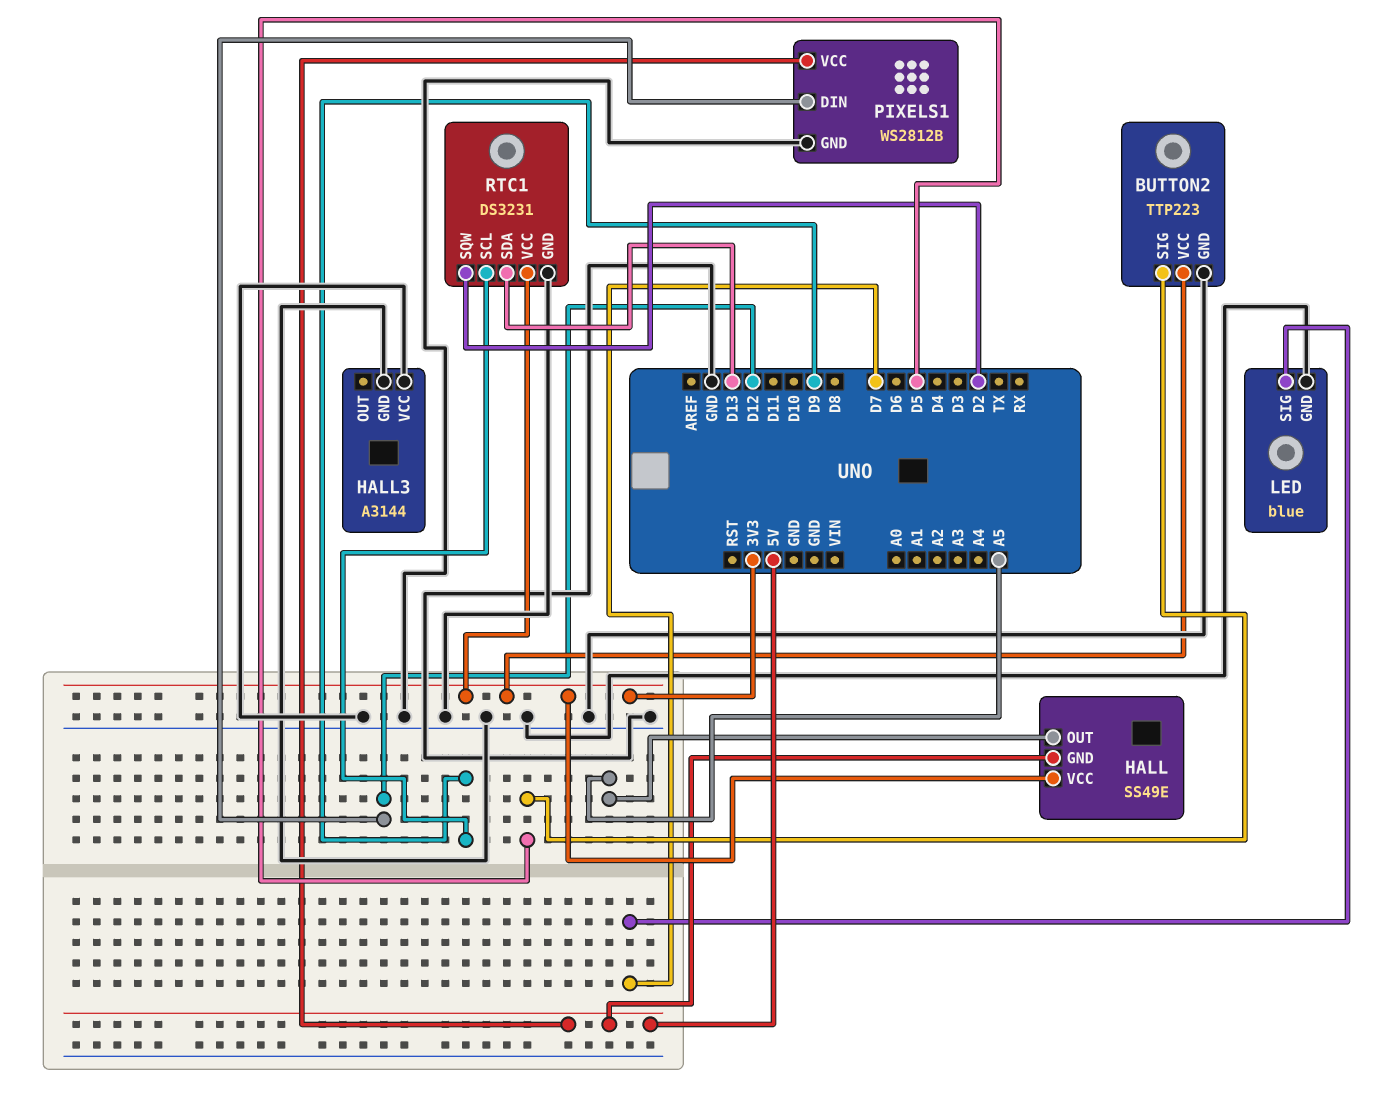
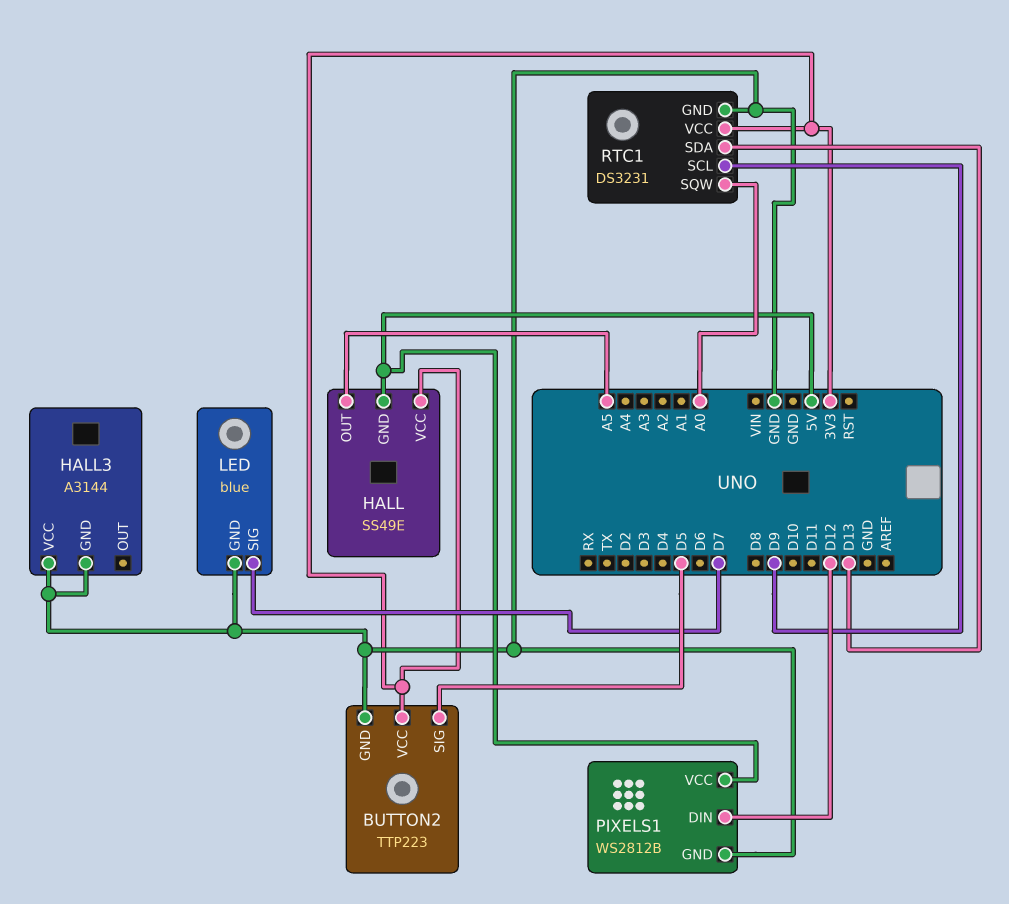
RTC1 pin SQW: D2 -> A0

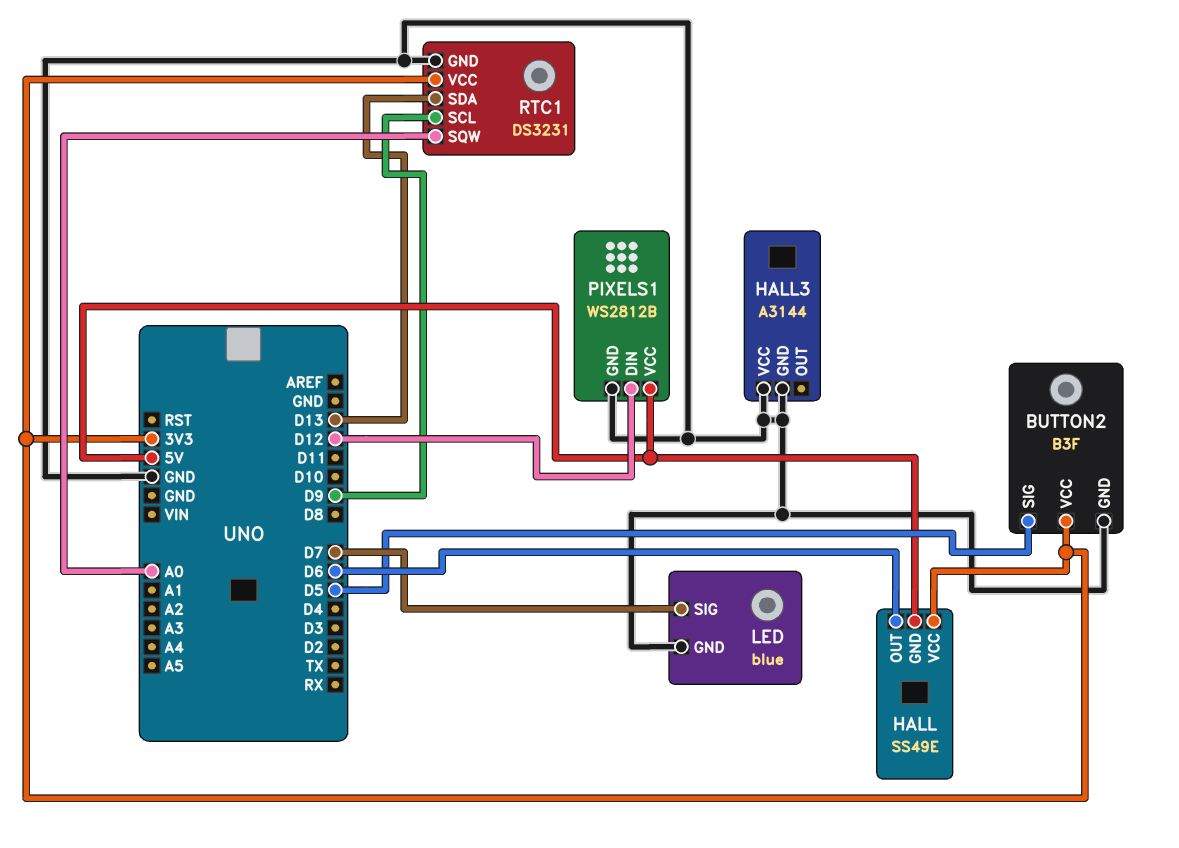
BUTTON2: TTP223 -> B3F
HALL pin OUT: A5 -> D6

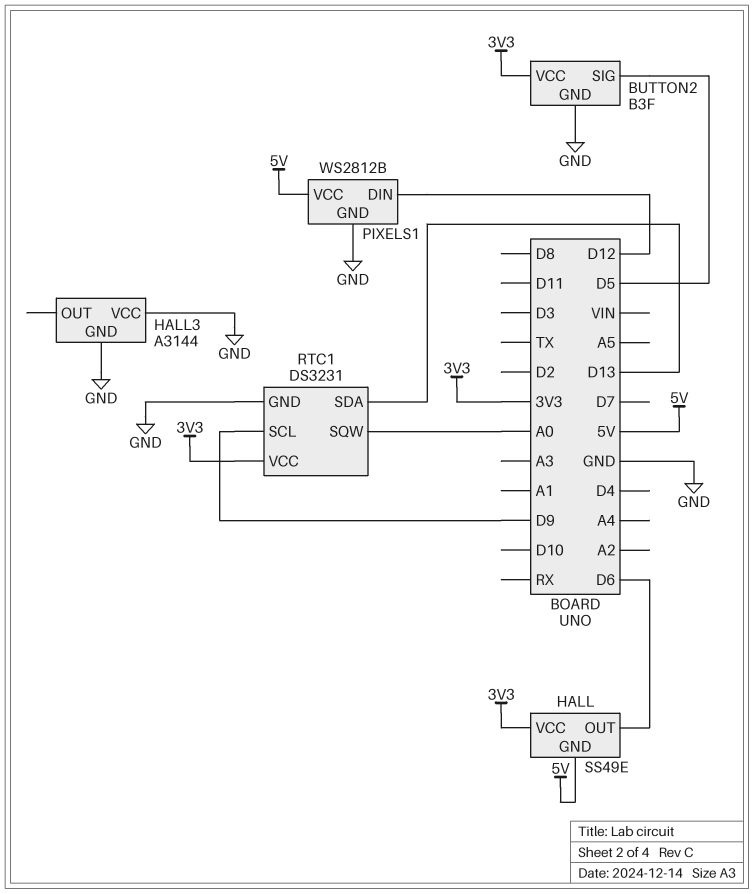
LED: blue -> none
LED pin GND: GND -> none
LED pin SIG: D7 -> none

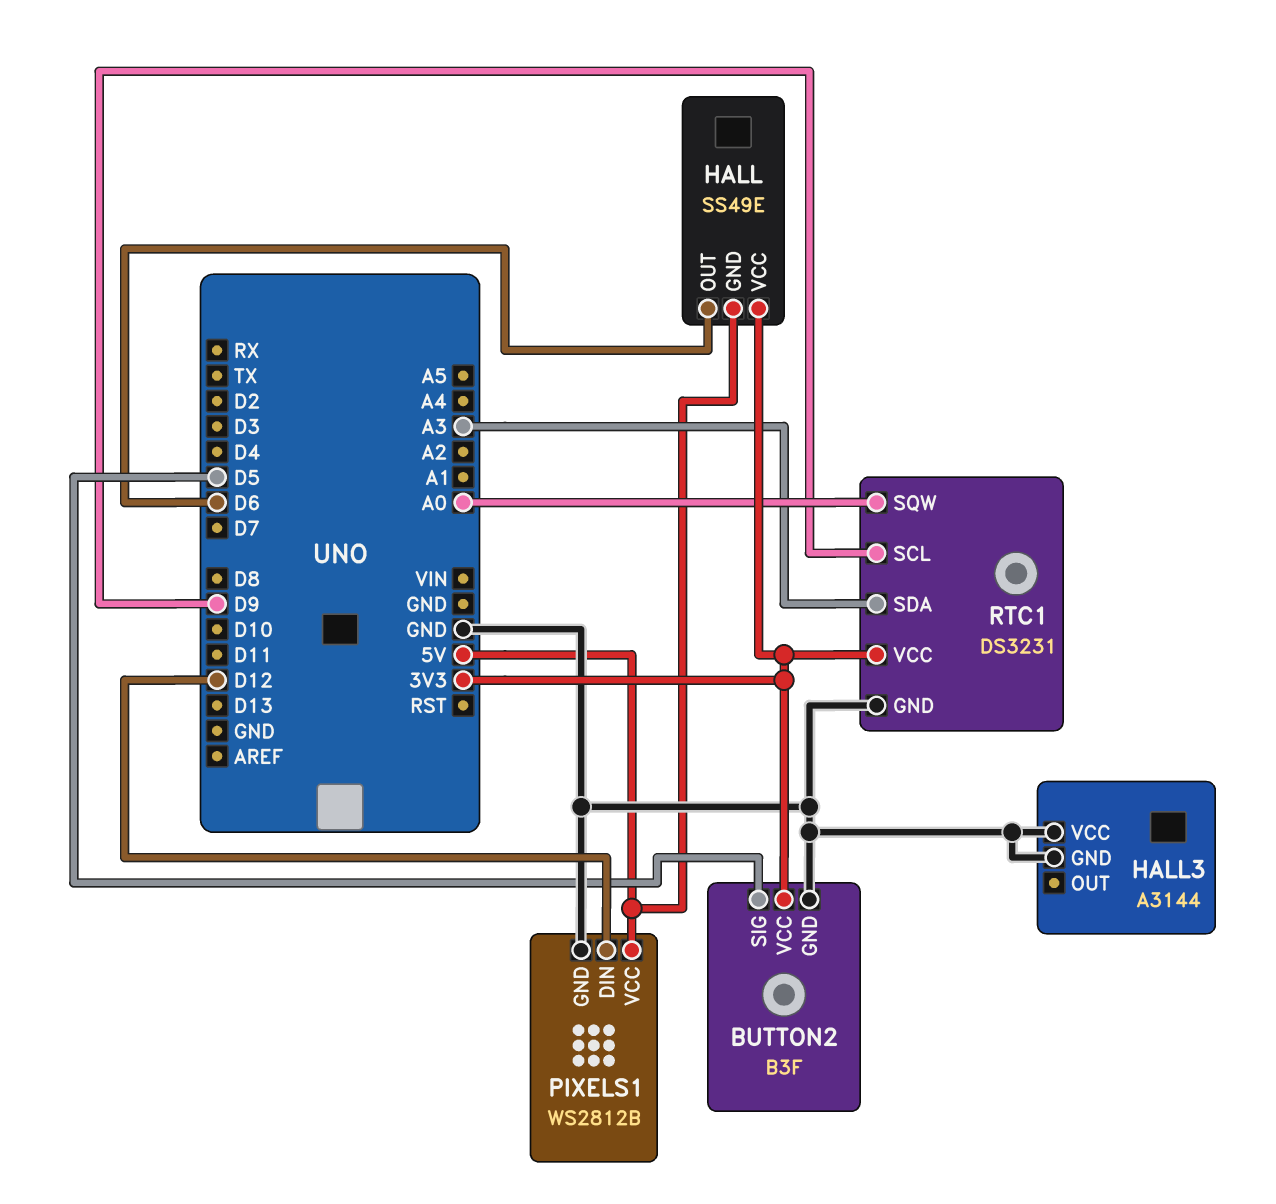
RTC1 pin SDA: D13 -> A3

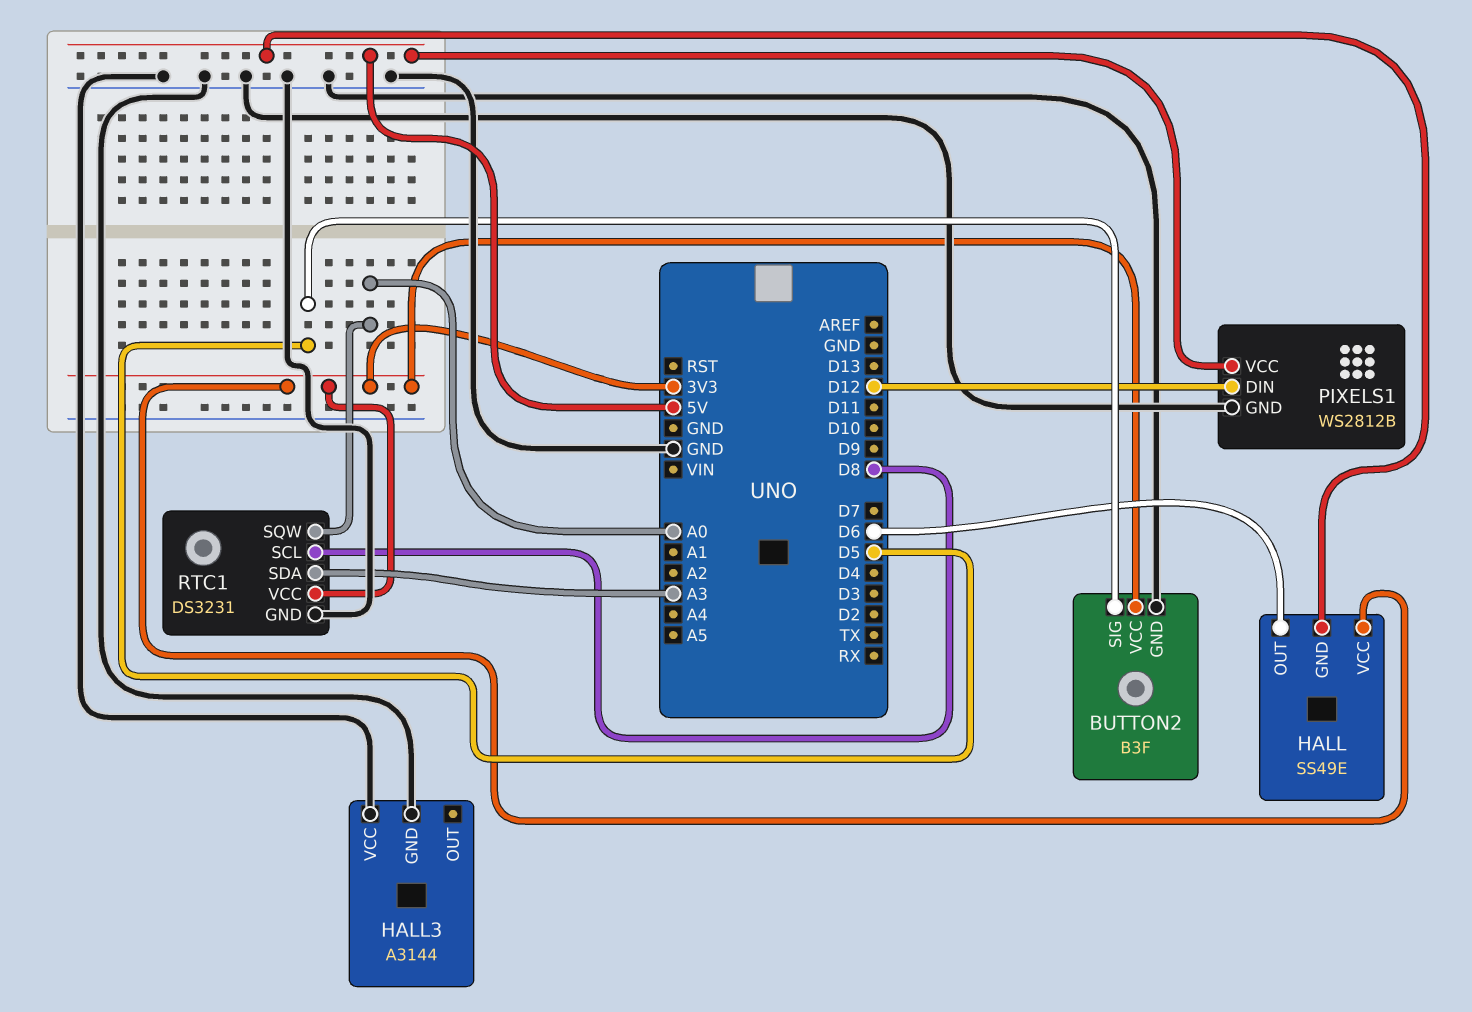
RTC1 pin SCL: D9 -> D8

